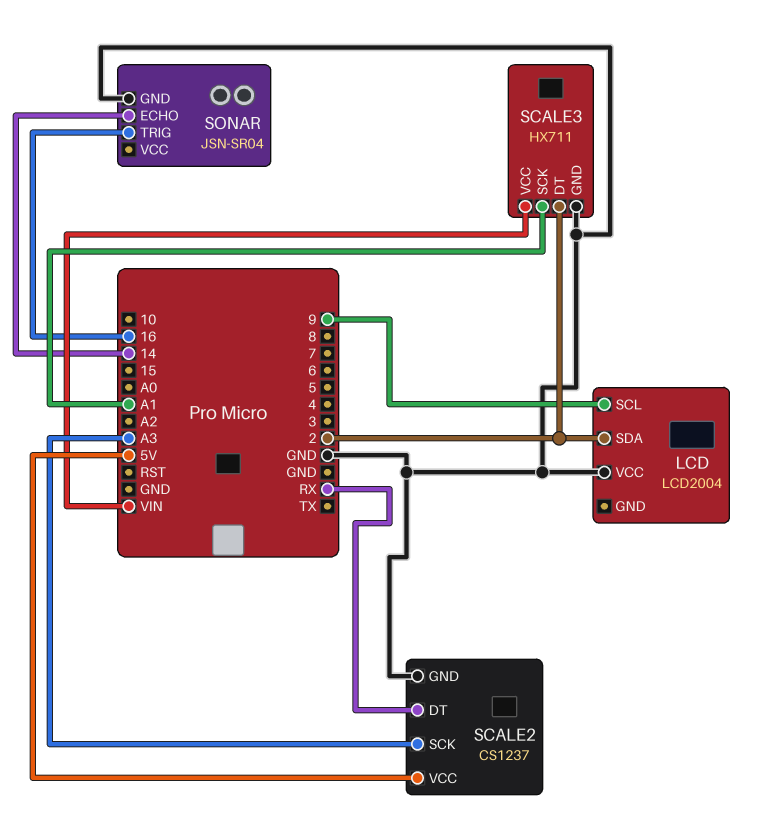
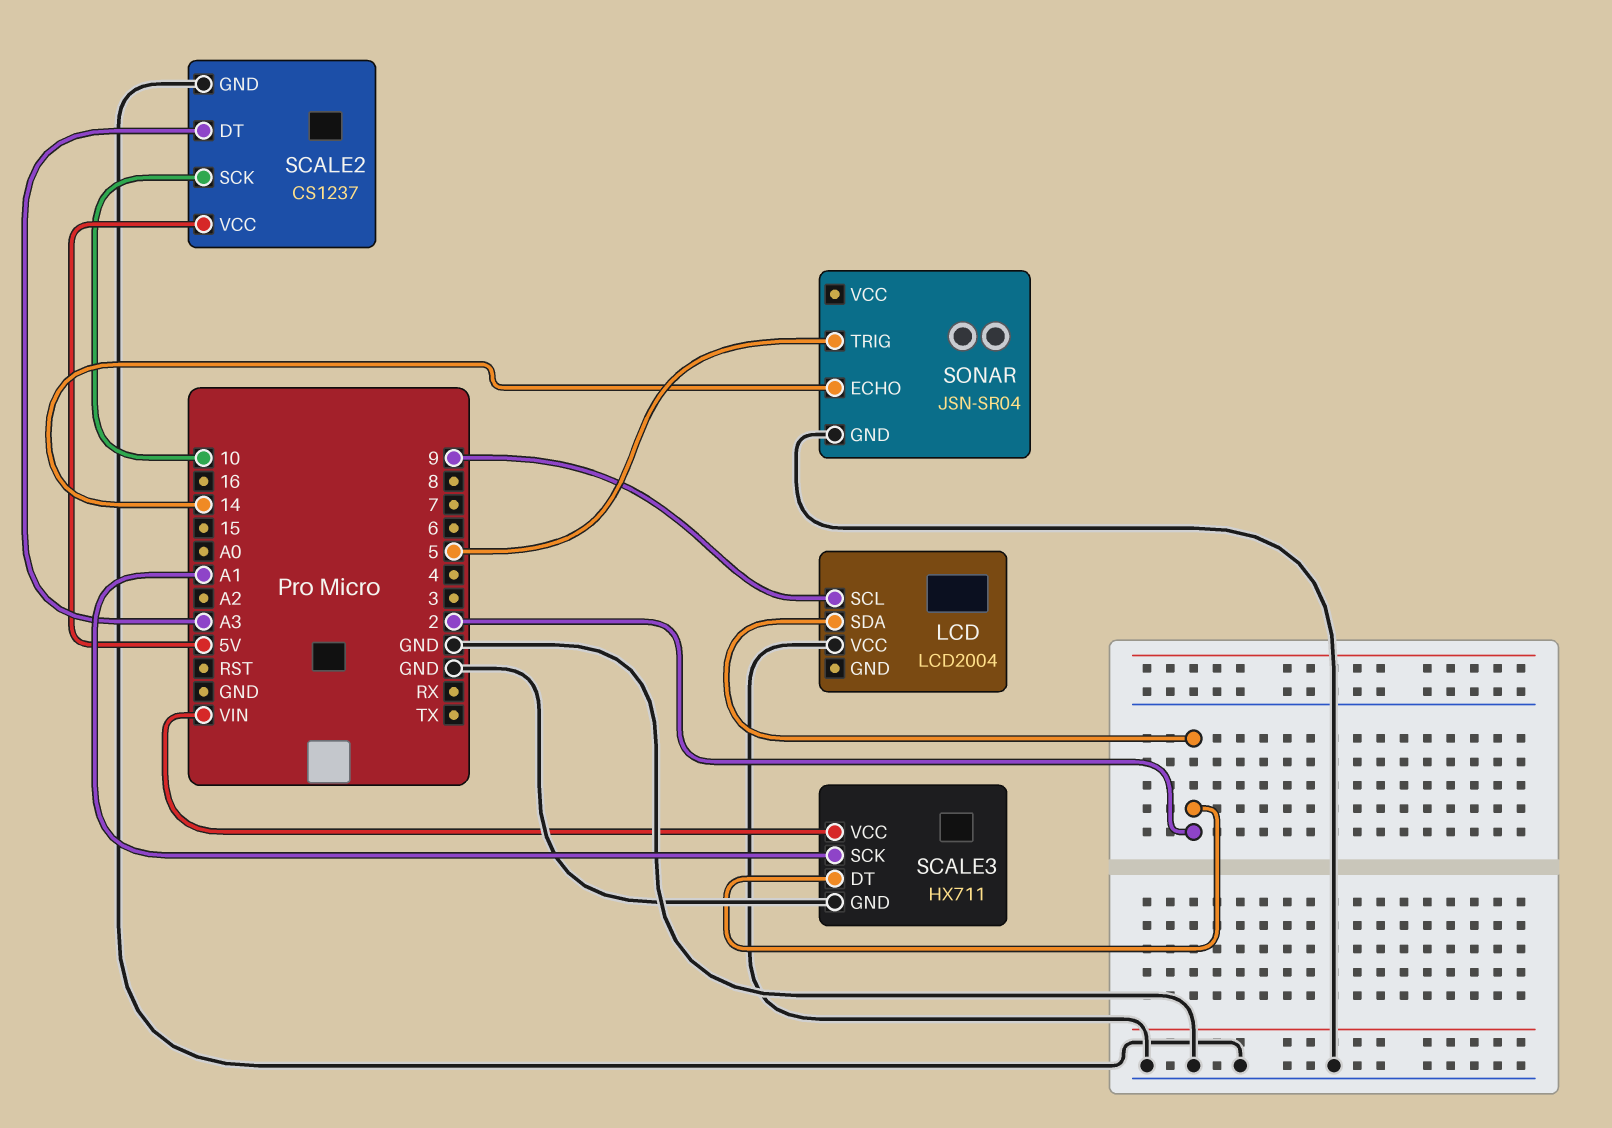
SCALE2 pin DT: RX -> A3
SCALE2 pin SCK: A3 -> 10
SONAR pin TRIG: 16 -> 5

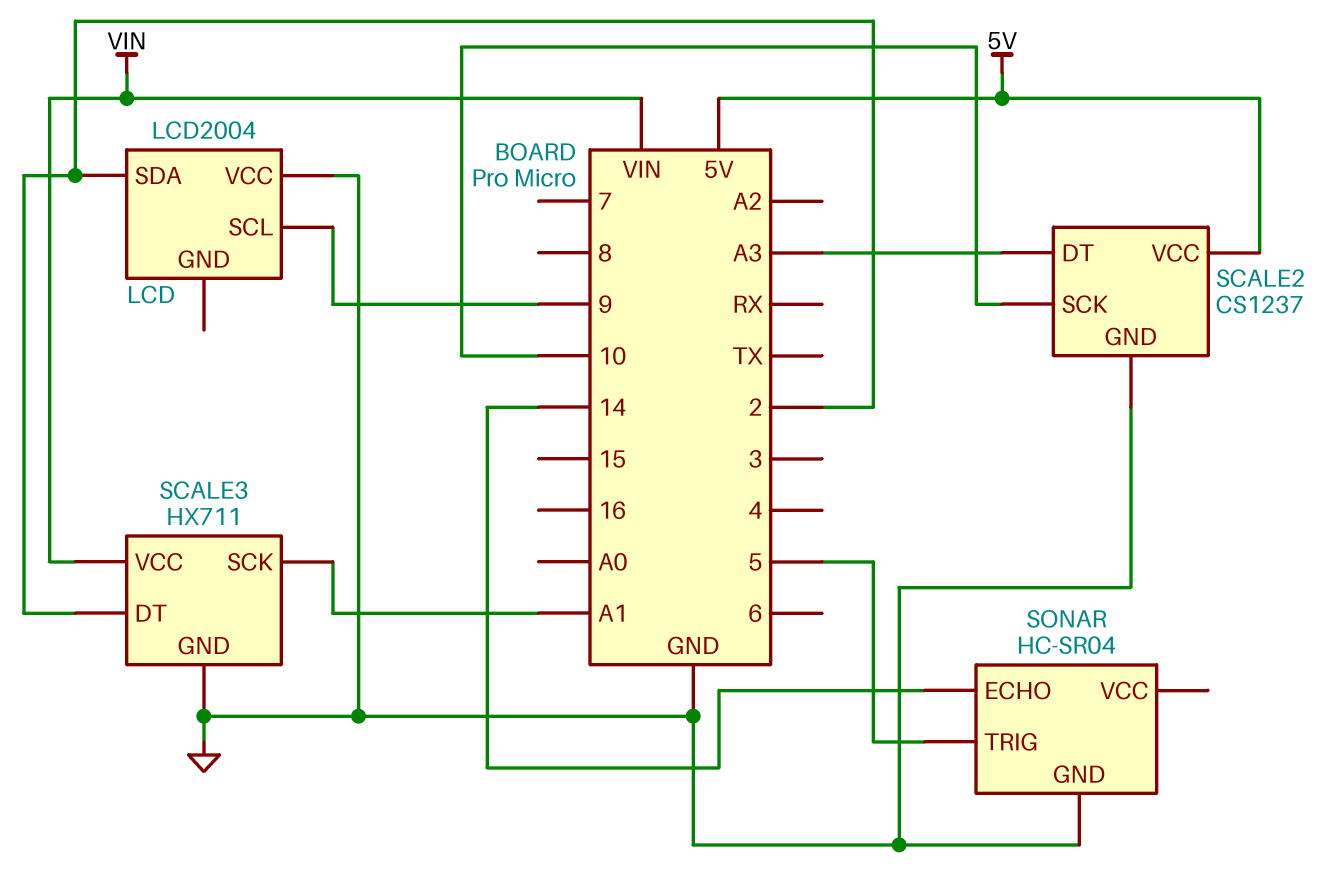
SONAR: JSN-SR04 -> HC-SR04

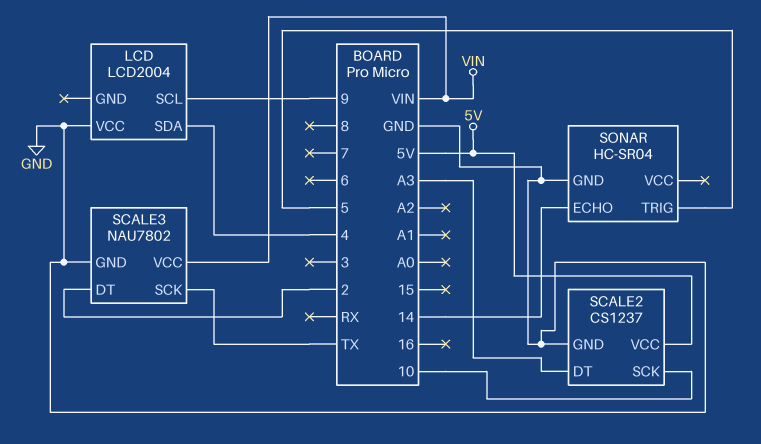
LCD pin SDA: 2 -> 4
SCALE3: HX711 -> NAU7802
SCALE3 pin SCK: A1 -> TX

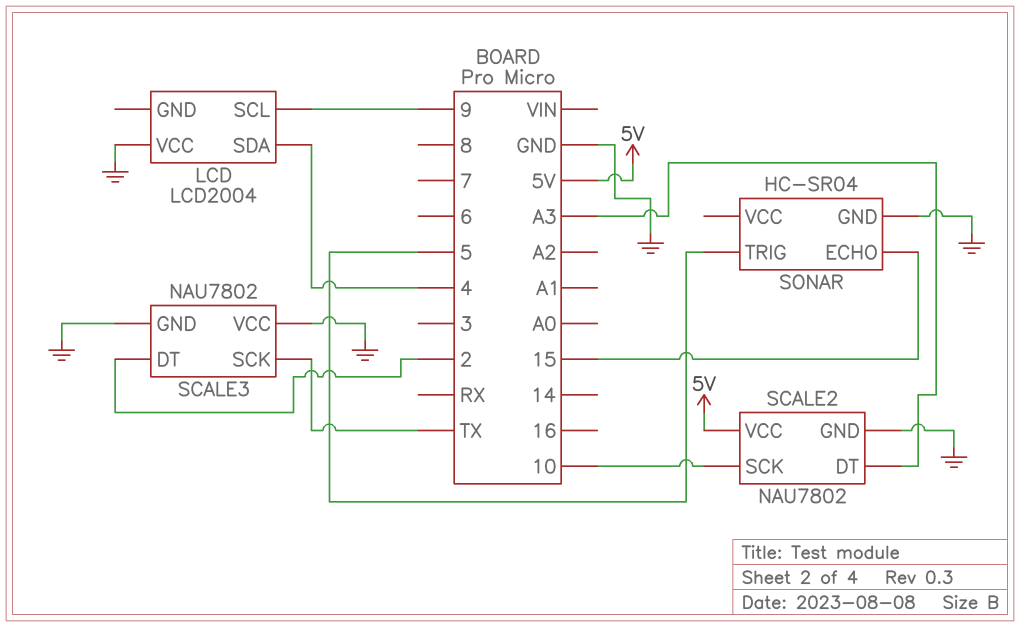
SCALE2: CS1237 -> NAU7802
SCALE3 pin VCC: VIN -> GND
SONAR pin ECHO: 14 -> 15

